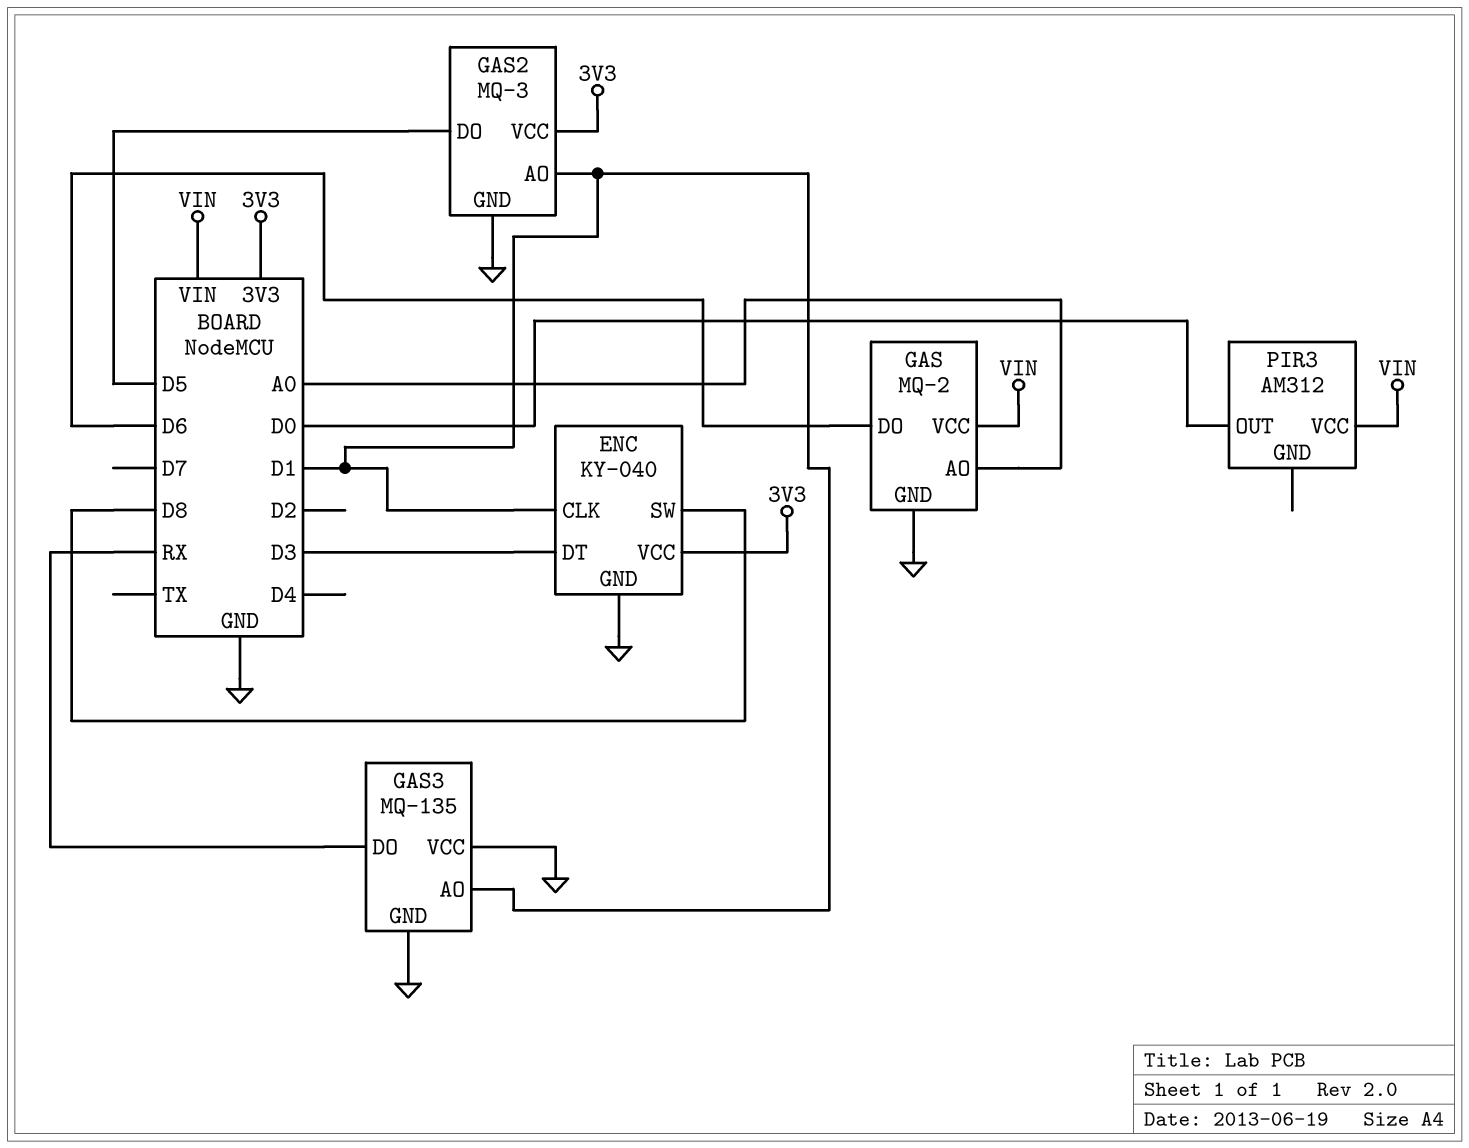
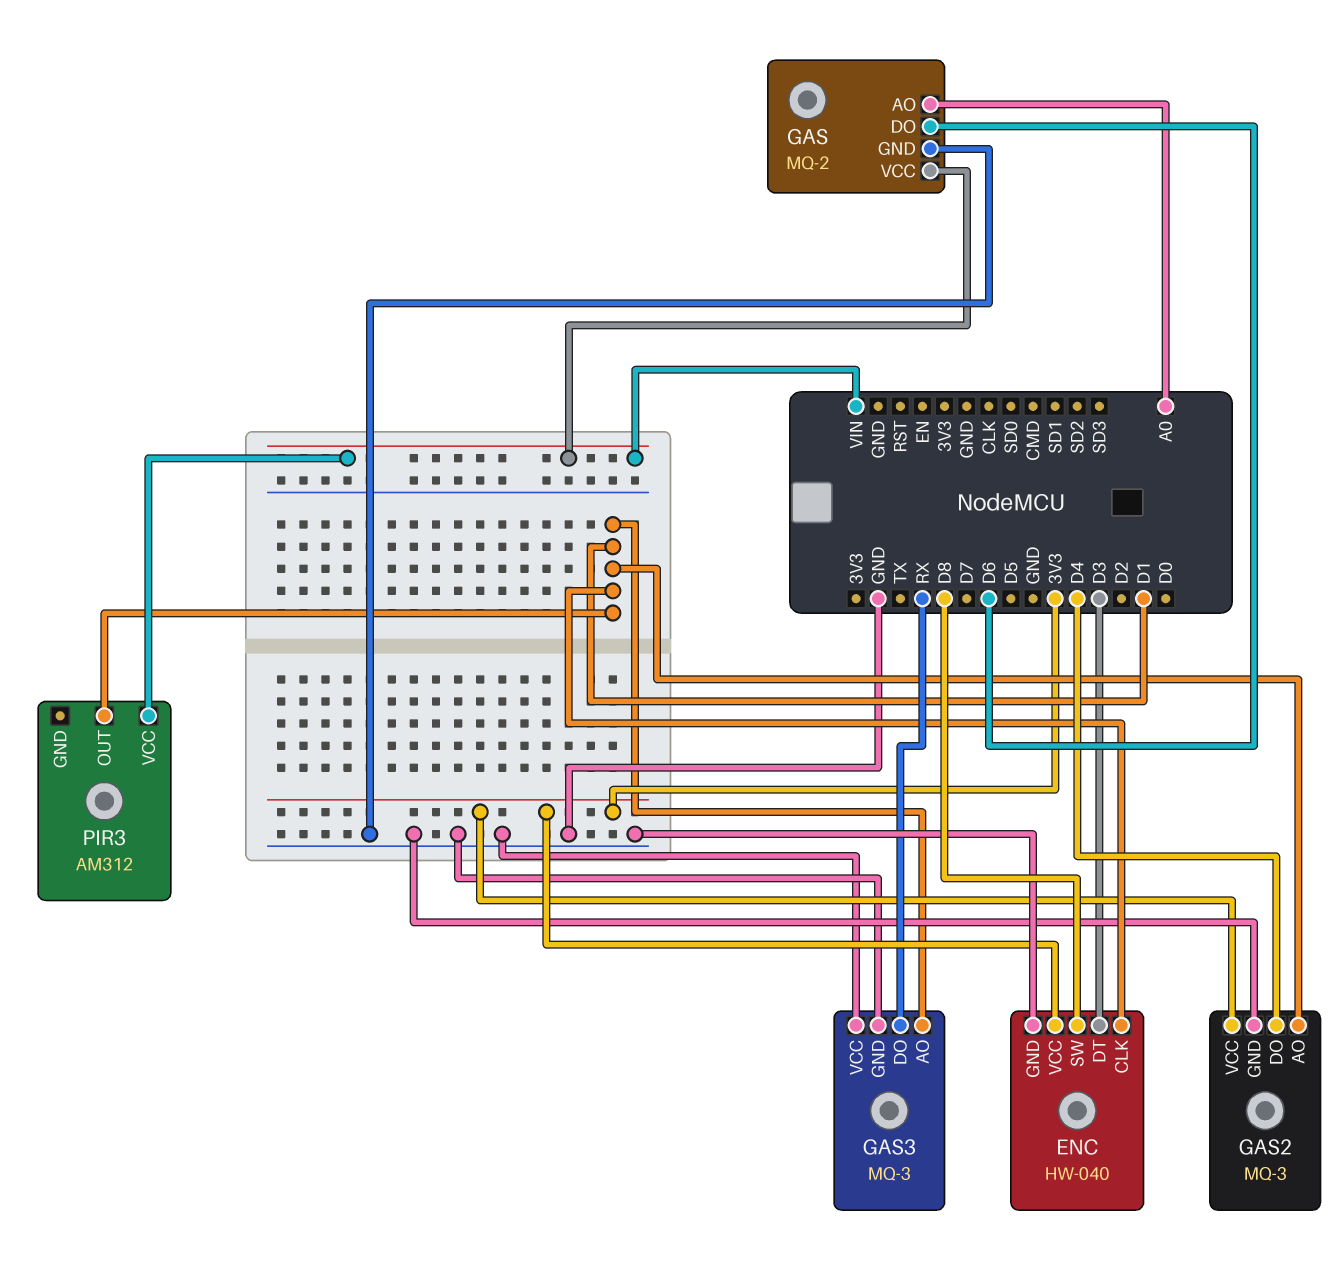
ENC: KY-040 -> HW-040
GAS2 pin DO: D5 -> D4
GAS3: MQ-135 -> MQ-3
PIR3 pin OUT: D0 -> D1

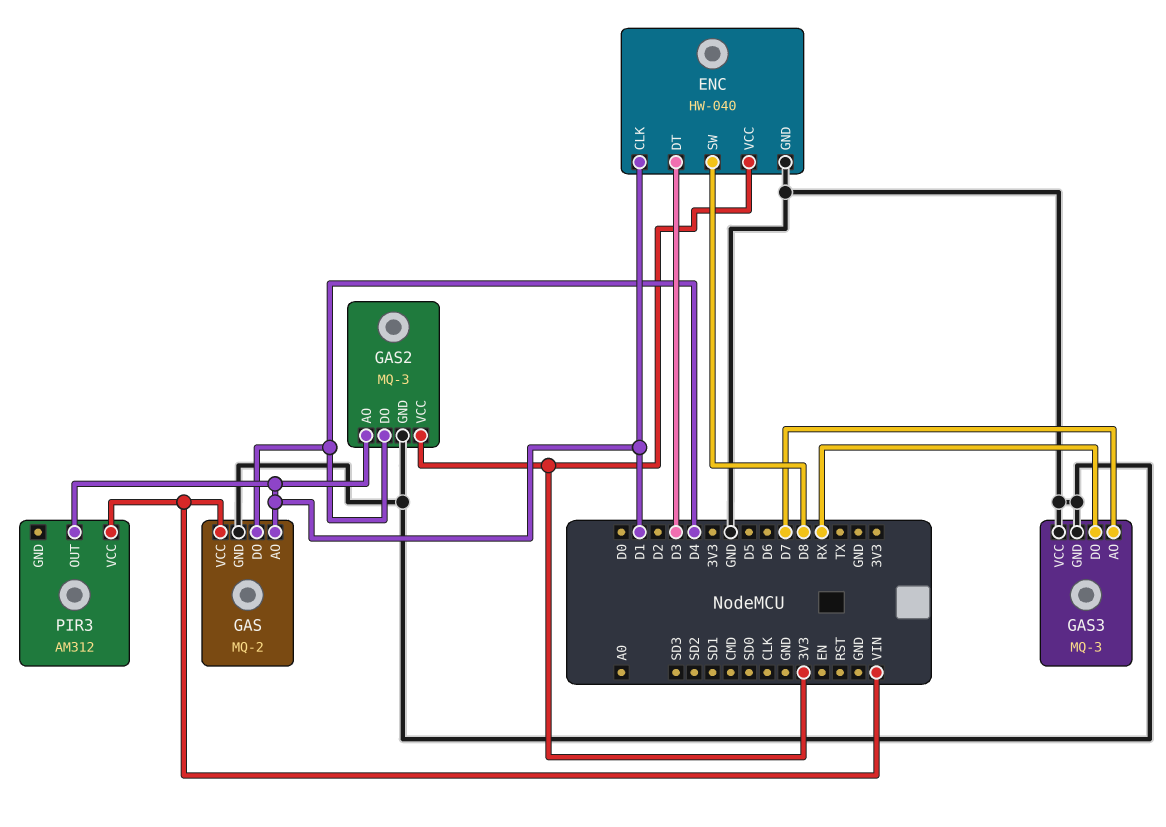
GAS pin AO: A0 -> D1
GAS pin DO: D6 -> D4
GAS3 pin AO: D1 -> D7

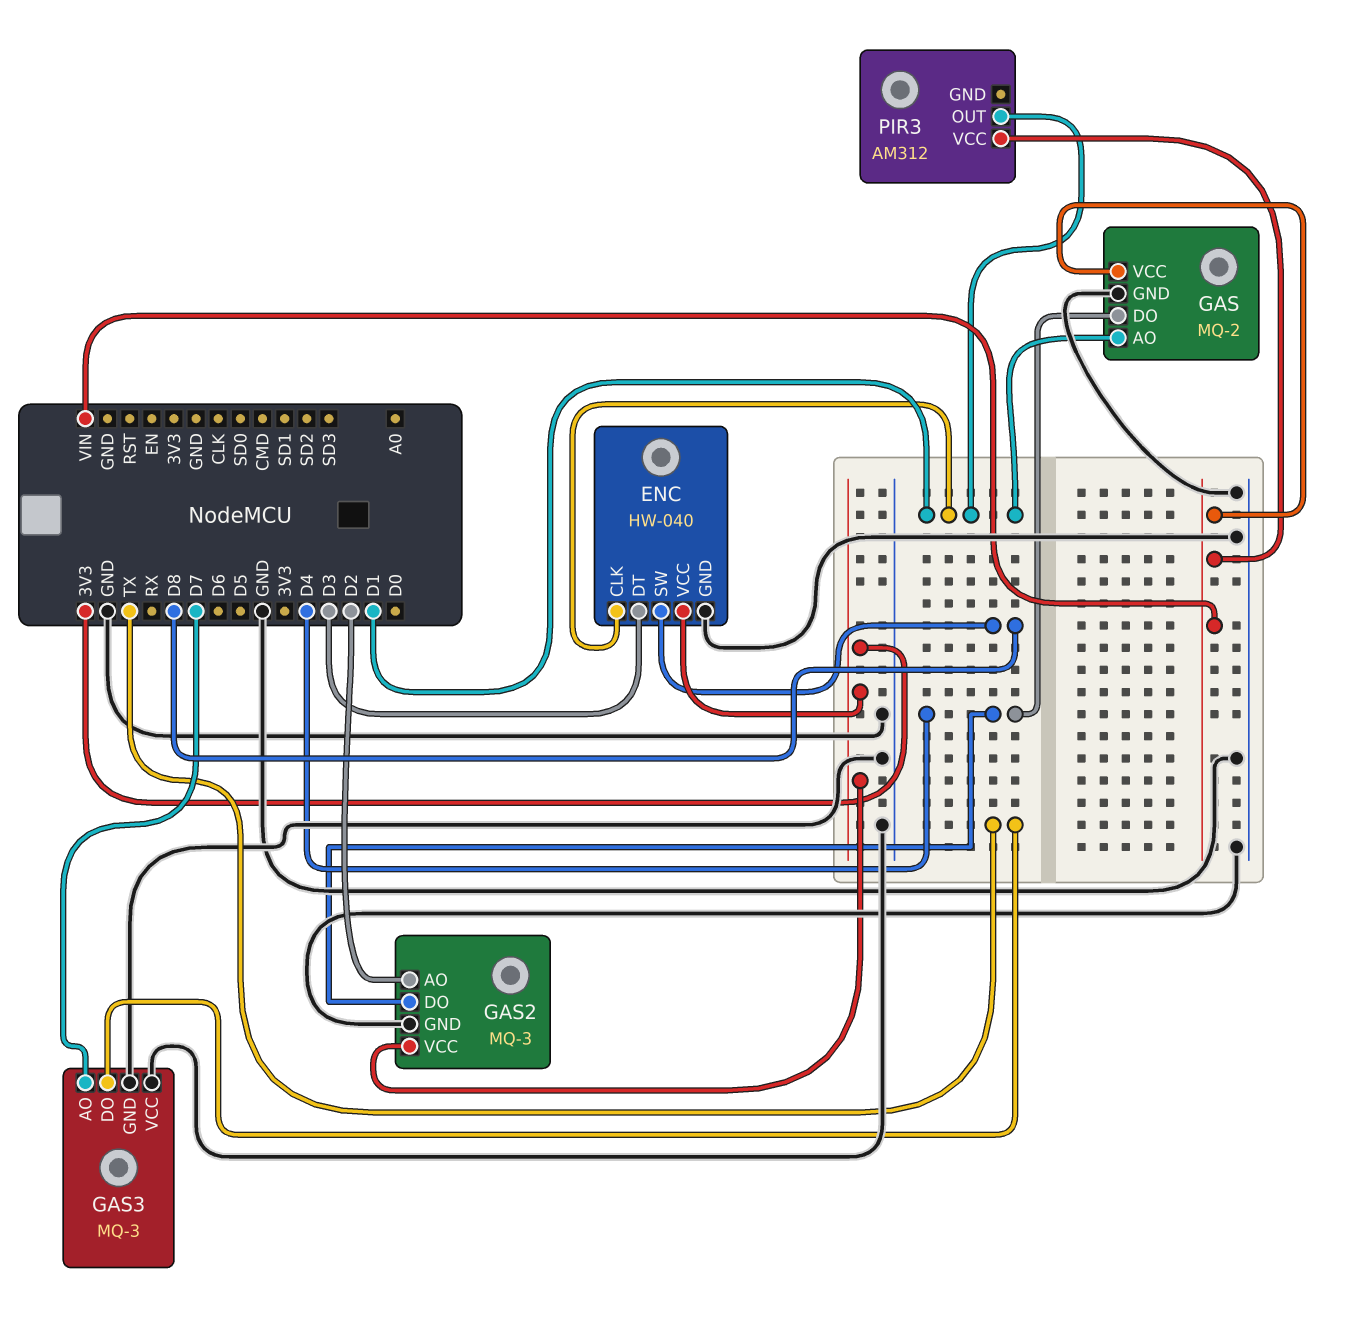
GAS2 pin AO: D1 -> D2
GAS3 pin DO: RX -> TX

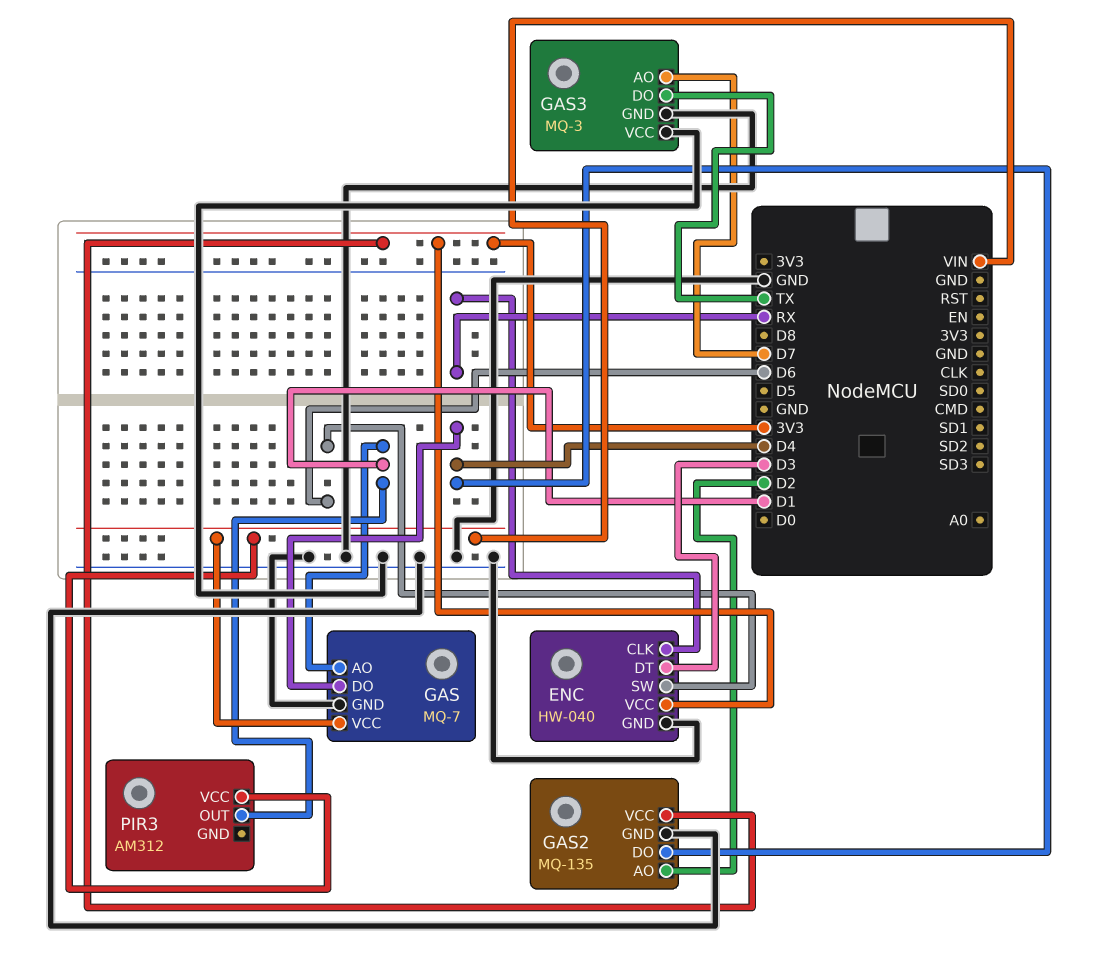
ENC pin CLK: D1 -> RX
ENC pin SW: D8 -> D6
GAS: MQ-2 -> MQ-7
GAS2: MQ-3 -> MQ-135

